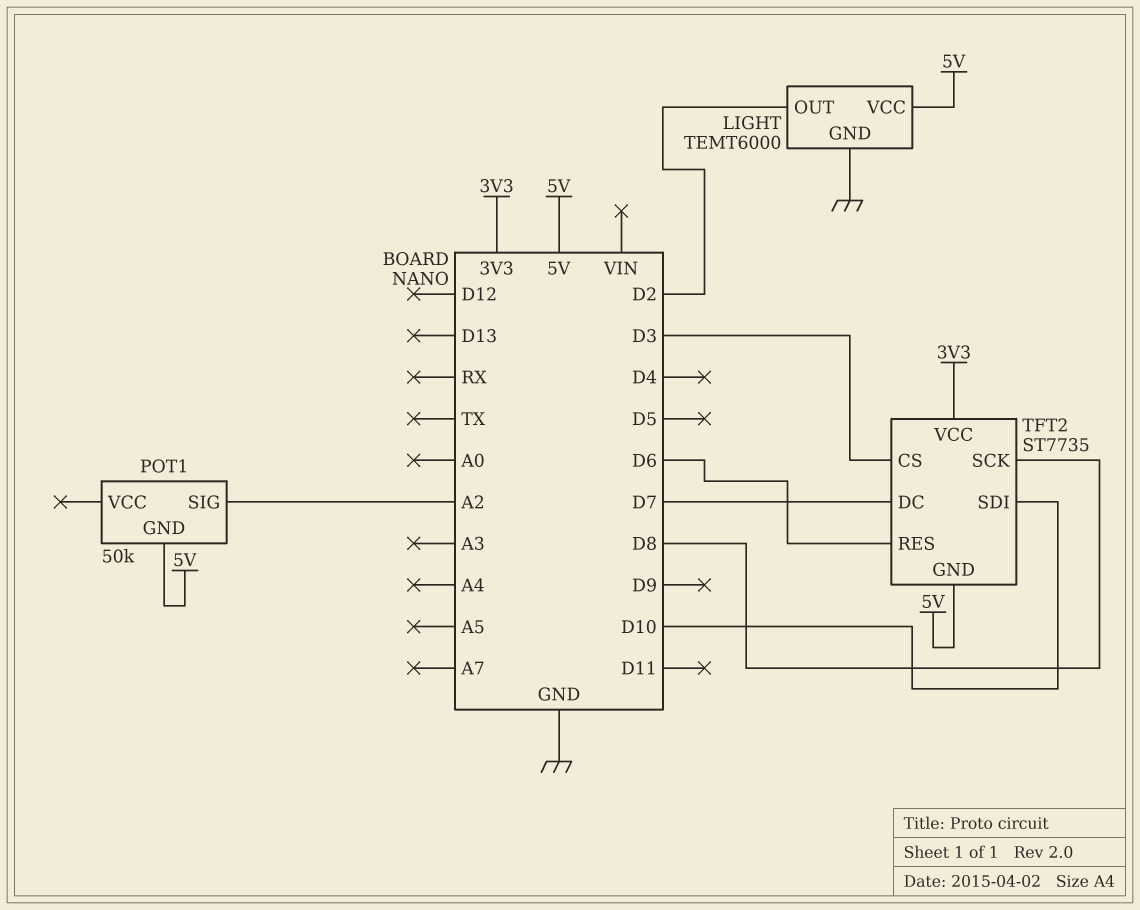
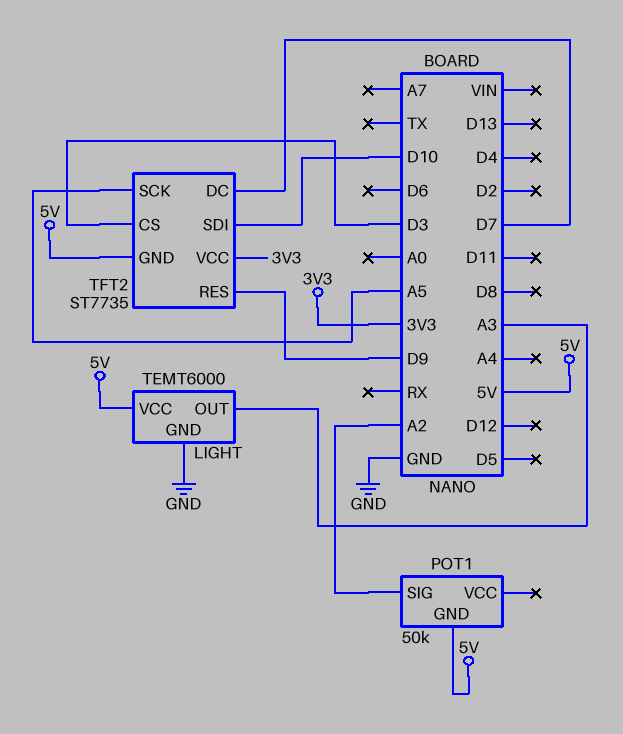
LIGHT pin OUT: D2 -> A3
TFT2 pin RES: D6 -> D9
TFT2 pin SCK: D8 -> A5

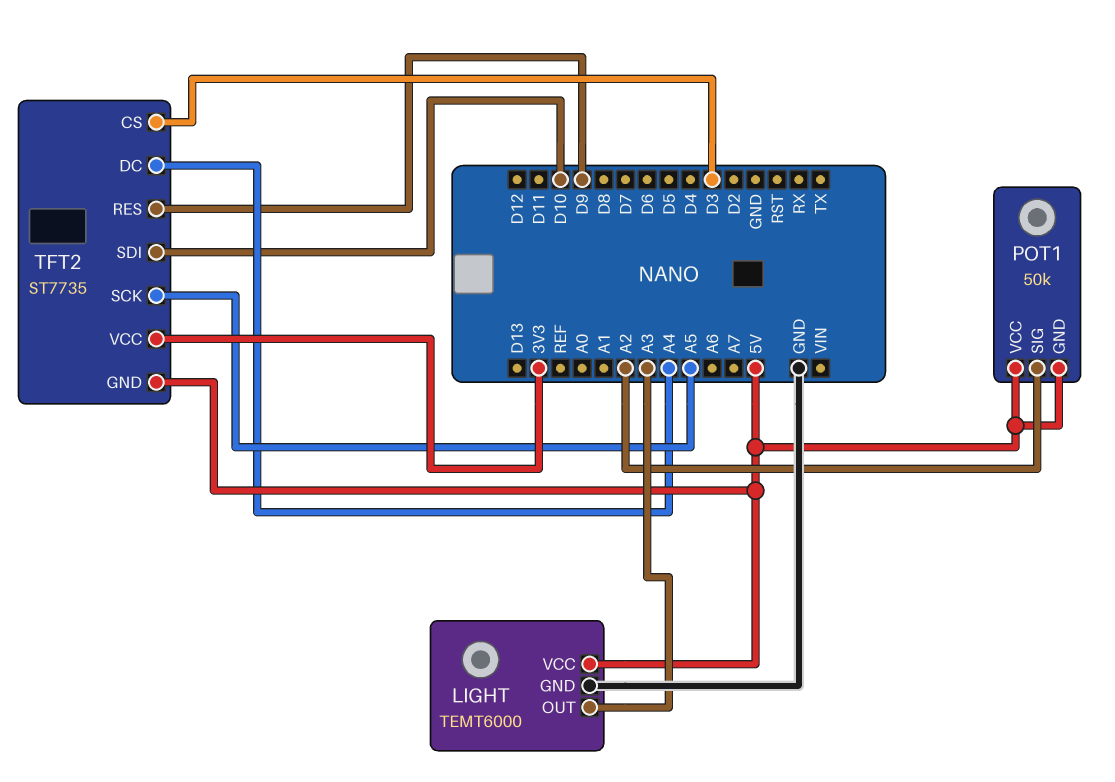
POT1 pin VCC: none -> 5V
TFT2 pin DC: D7 -> A4

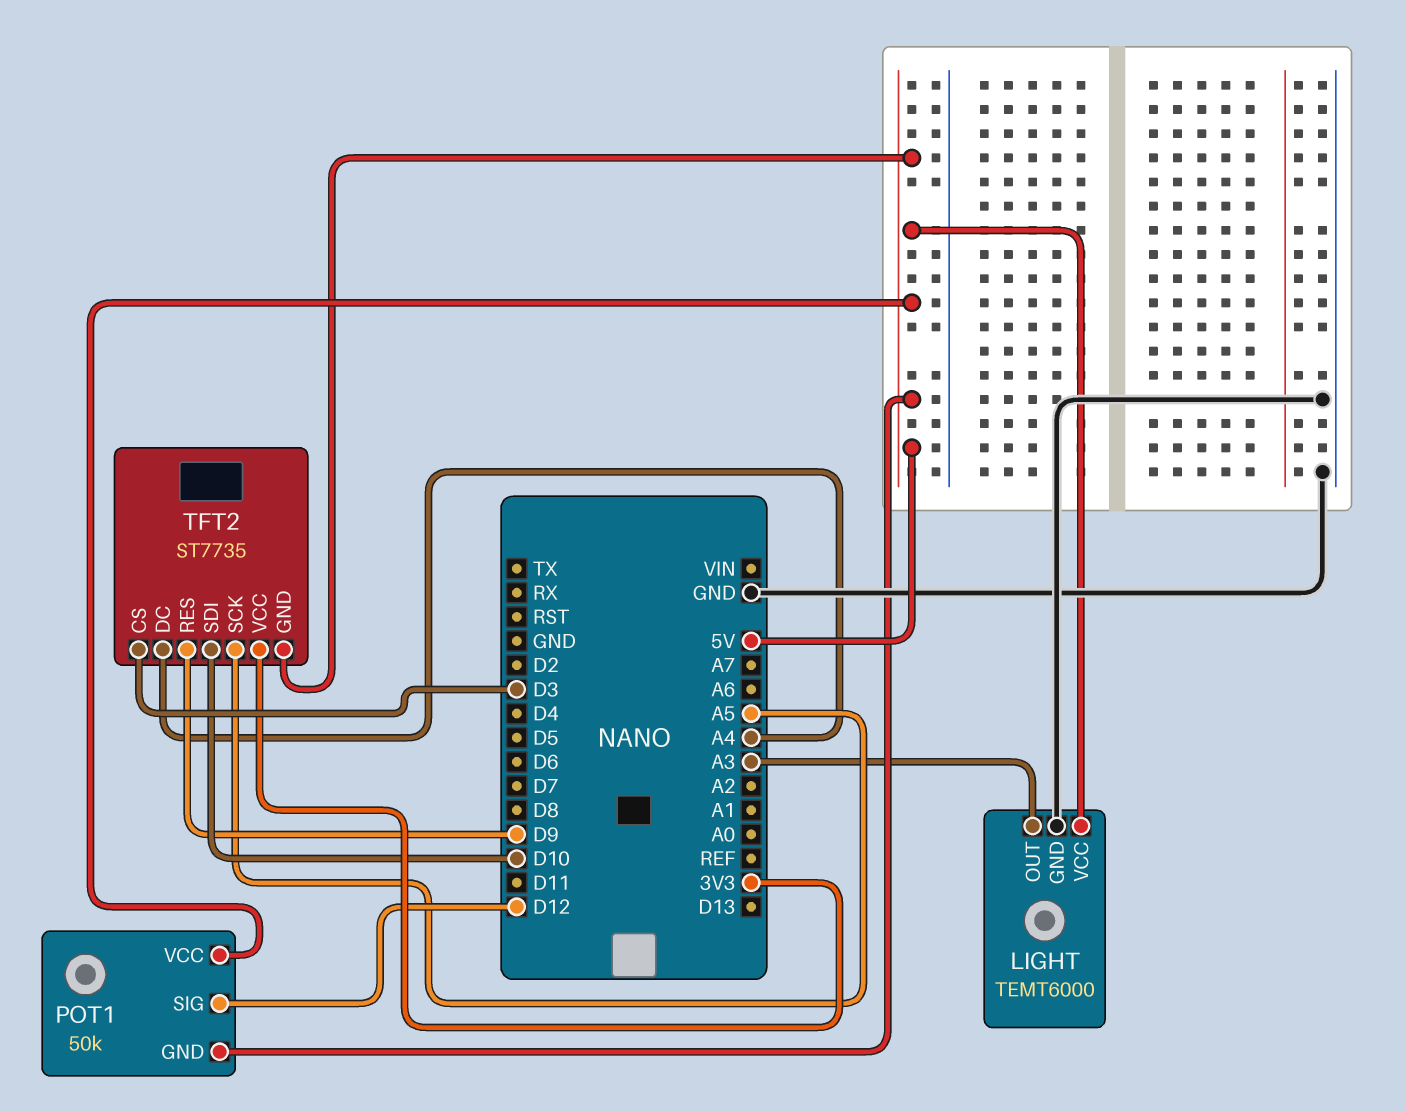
POT1 pin SIG: A2 -> D12

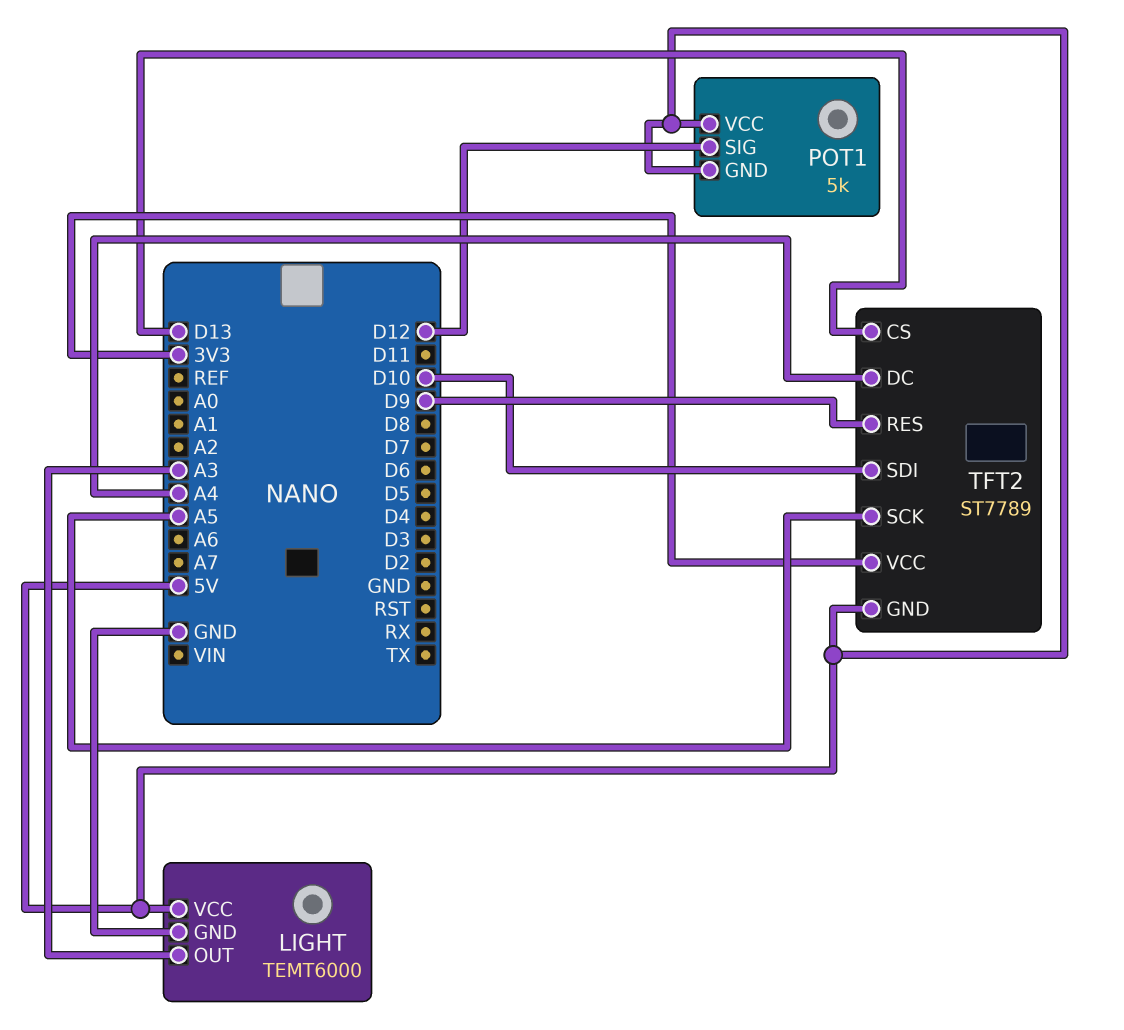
POT1: 50k -> 5k
TFT2: ST7735 -> ST7789
TFT2 pin CS: D3 -> D13

